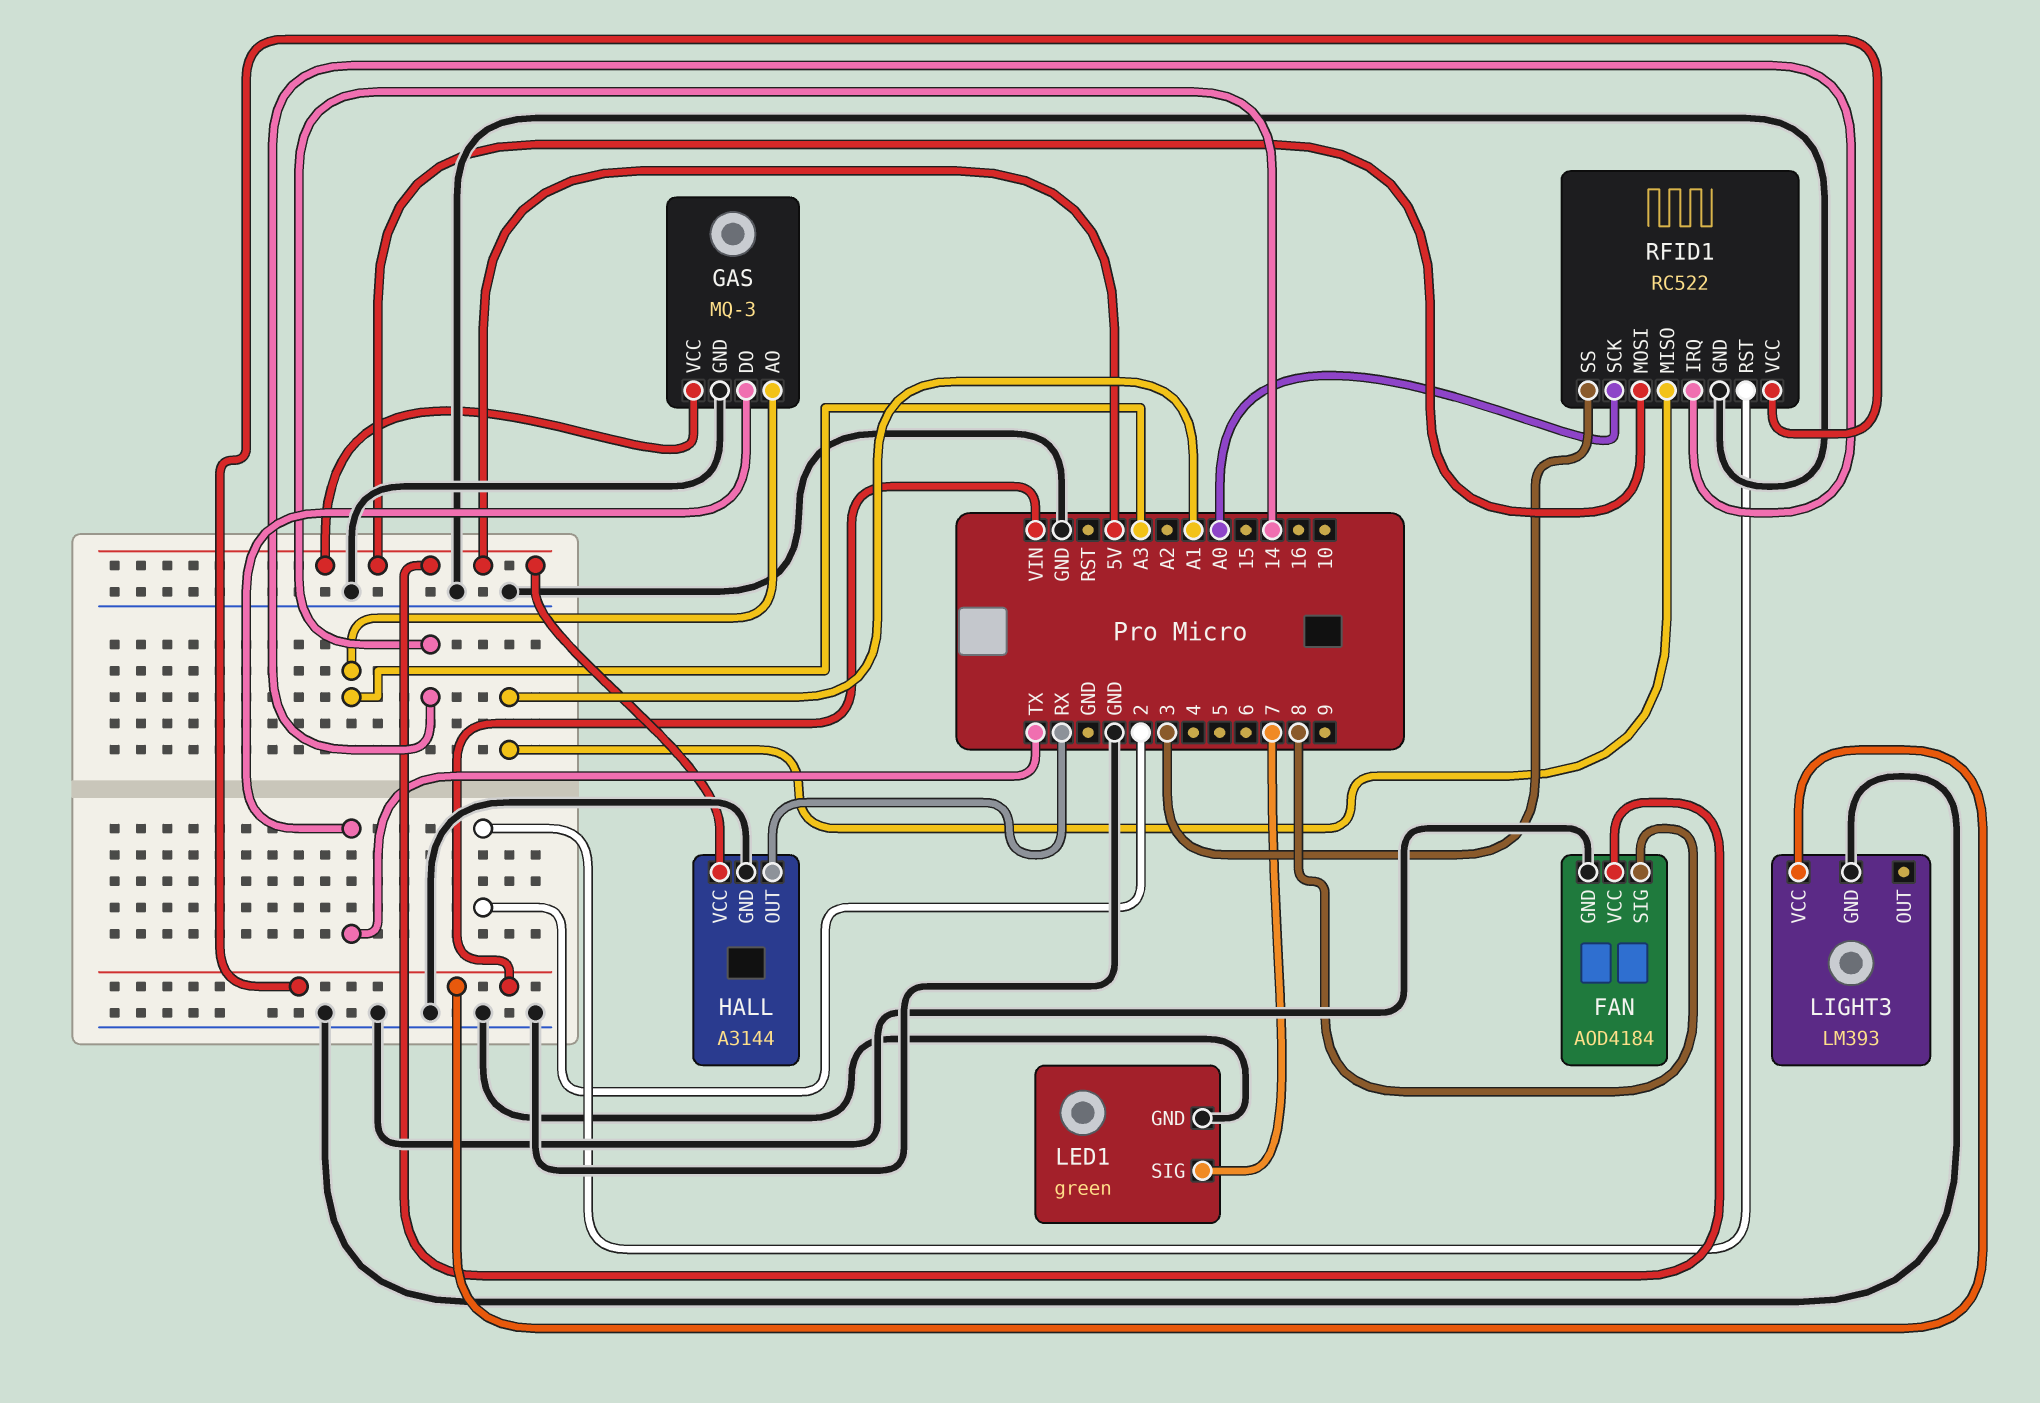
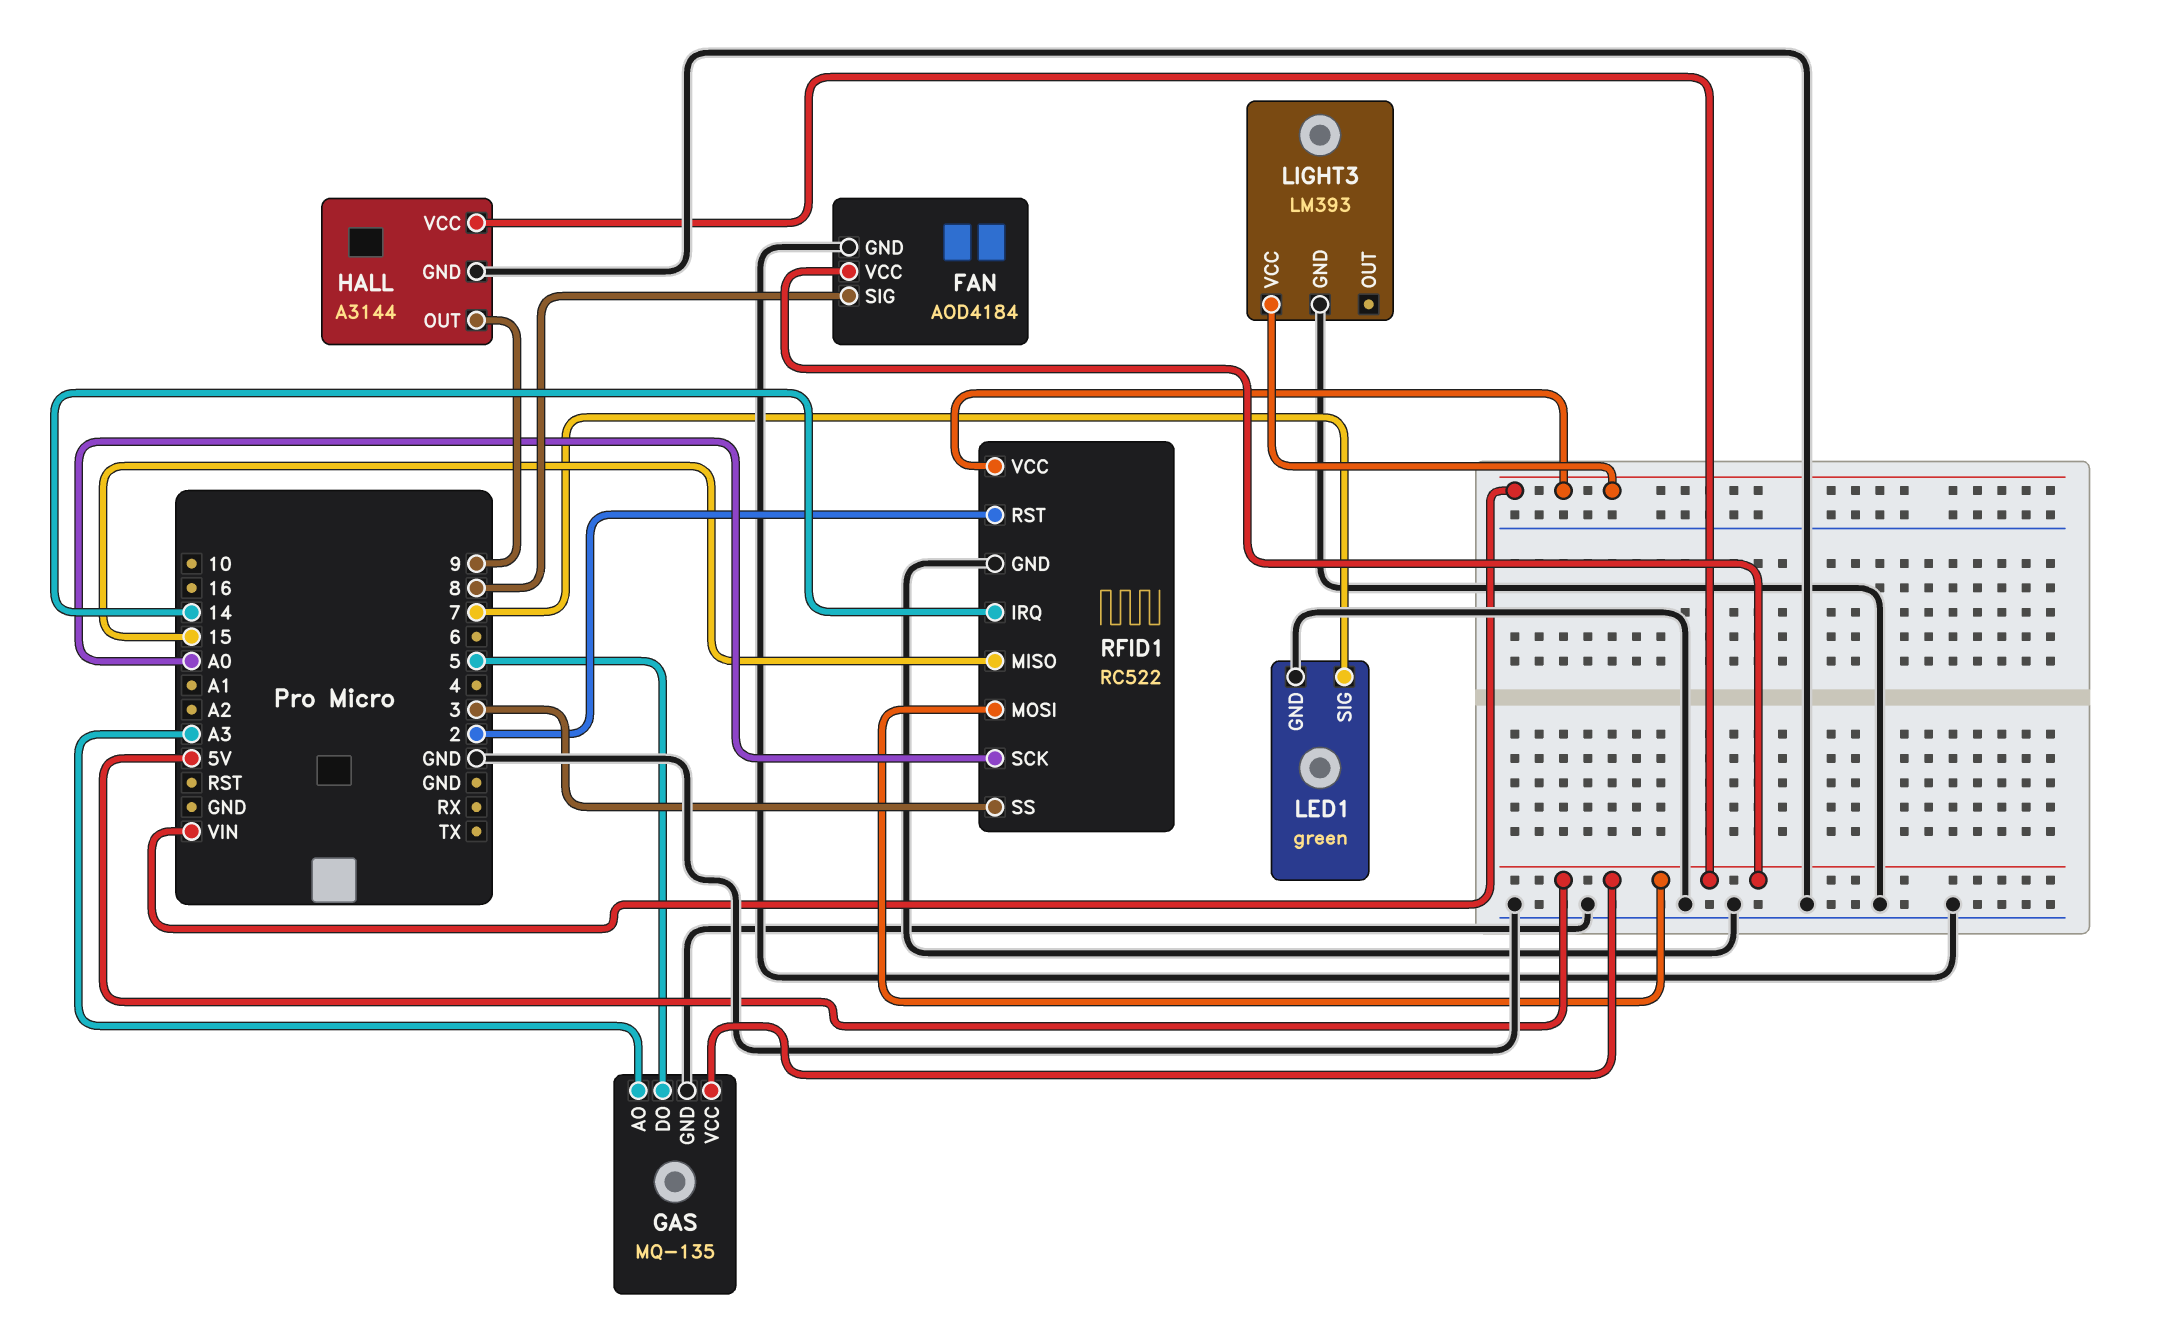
GAS: MQ-3 -> MQ-135
GAS pin DO: TX -> 5
HALL pin OUT: RX -> 9
RFID1 pin MISO: A1 -> 15

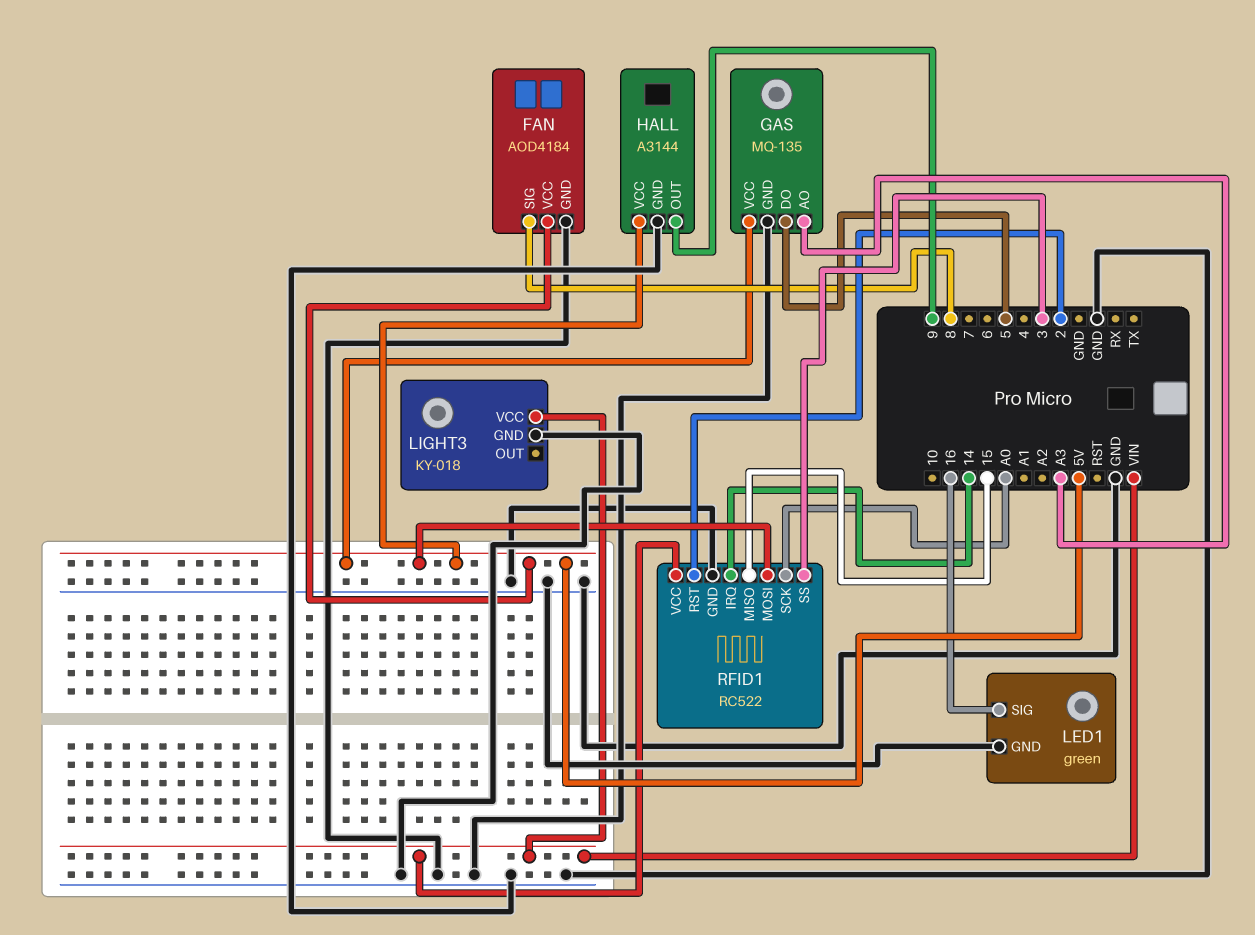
LED1 pin SIG: 7 -> 16
LIGHT3: LM393 -> KY-018

